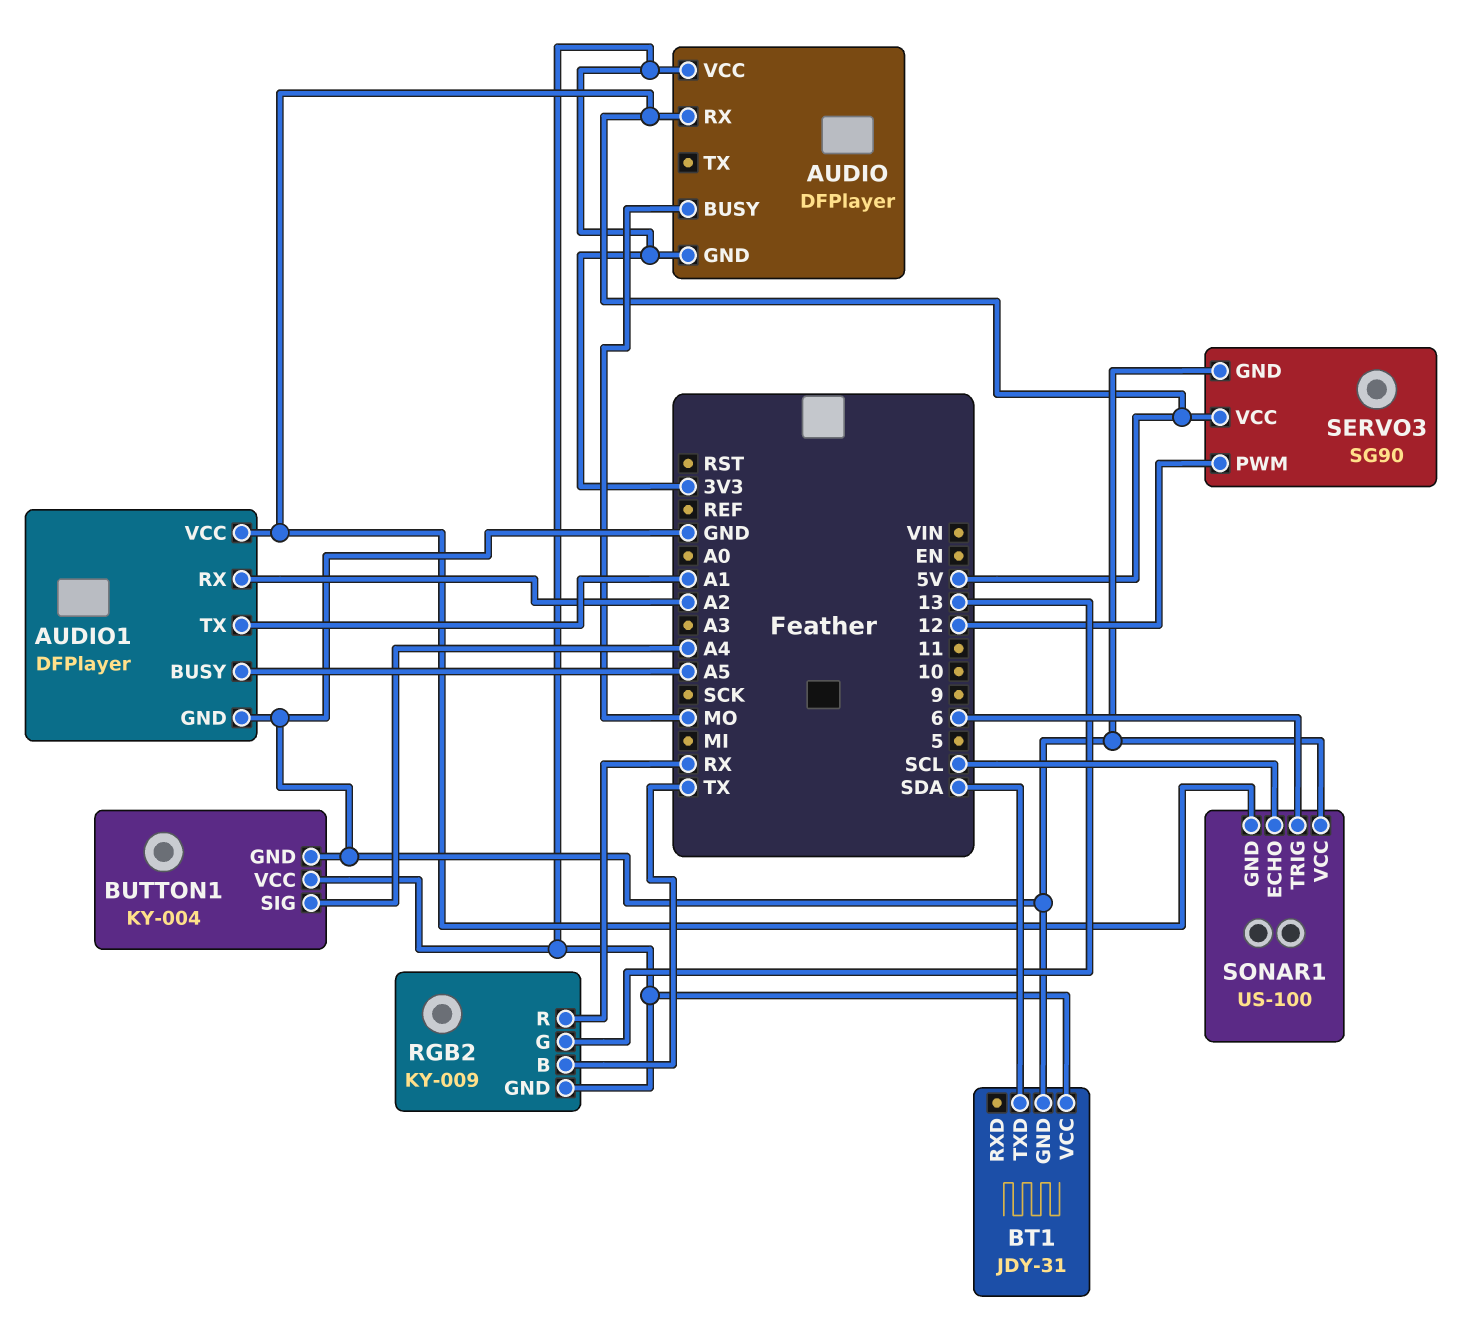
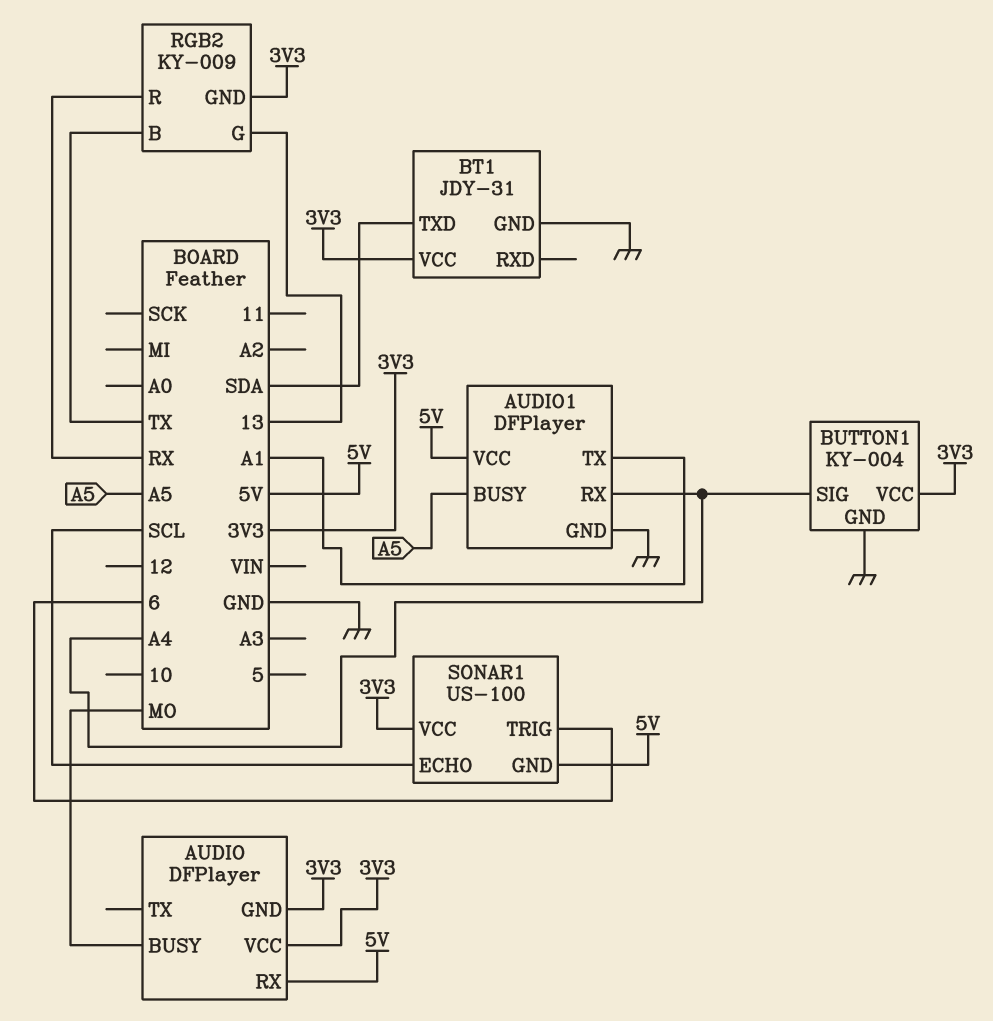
AUDIO1 pin RX: A2 -> A4
SERVO3: SG90 -> none
SERVO3 pin GND: GND -> none
SERVO3 pin PWM: 12 -> none
SERVO3 pin VCC: 5V -> none
SONAR1 pin VCC: GND -> 3V3

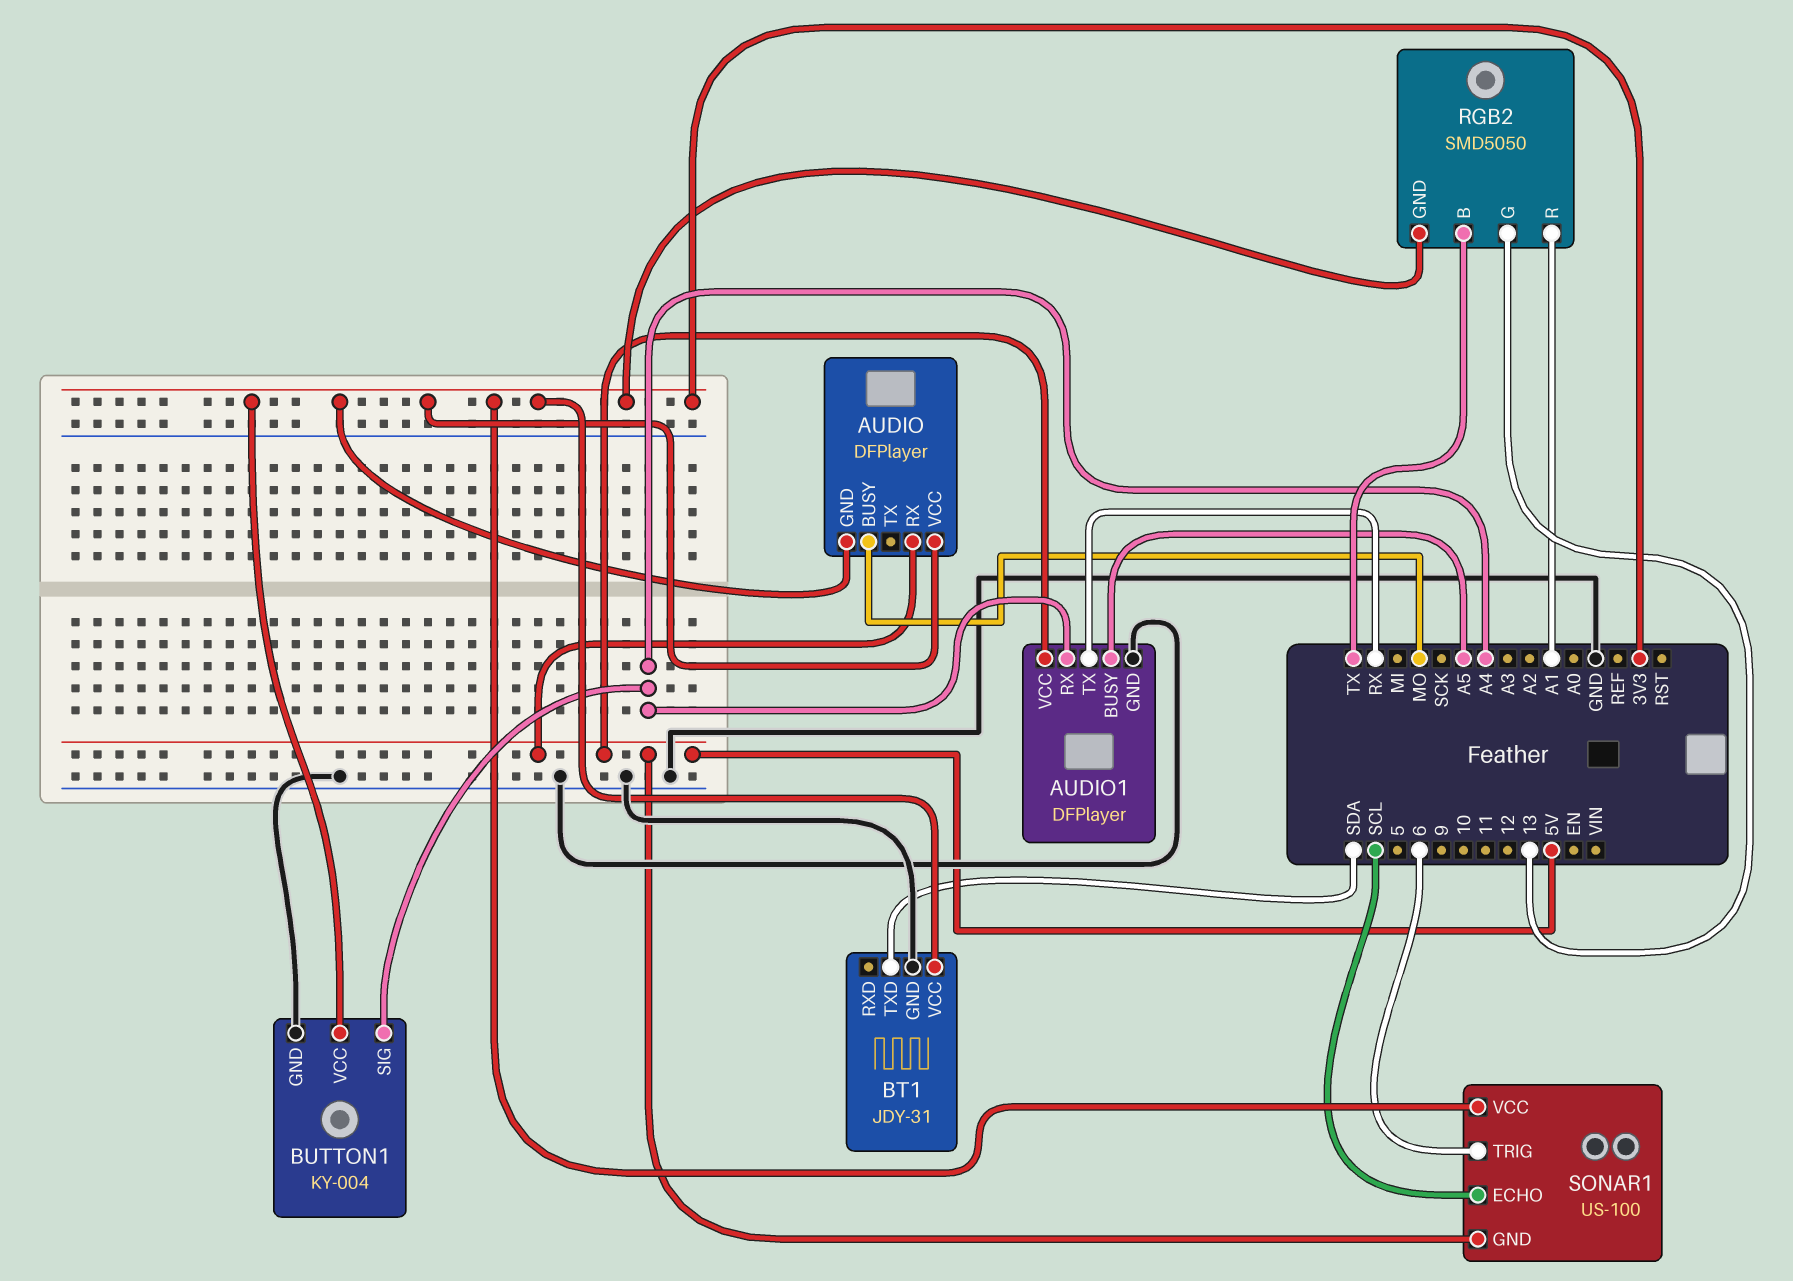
AUDIO1 pin TX: A1 -> RX
RGB2: KY-009 -> SMD5050
RGB2 pin R: RX -> A1

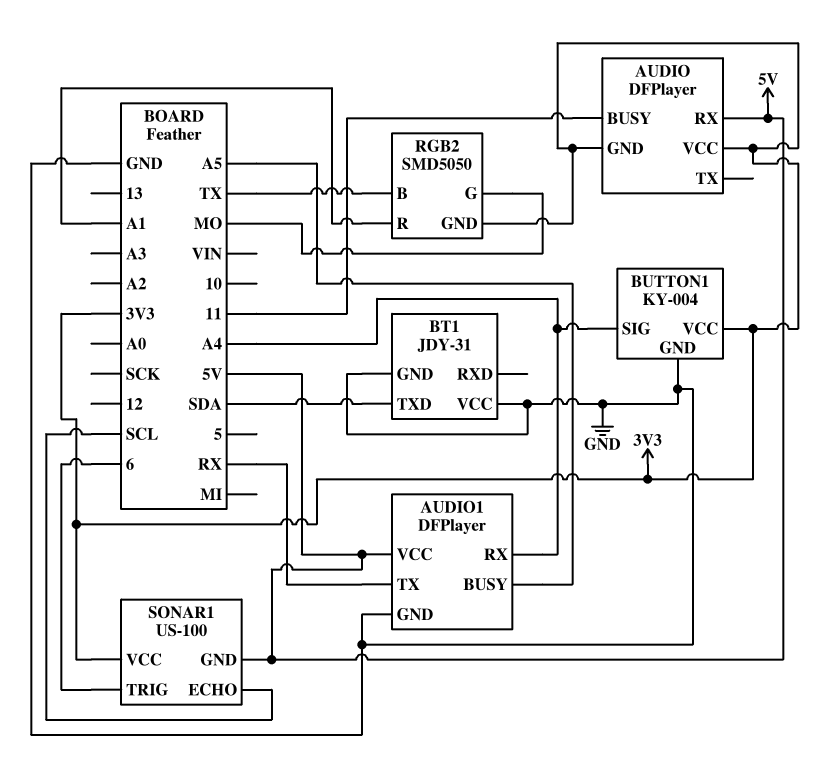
AUDIO pin BUSY: MO -> 11
BT1 pin VCC: 3V3 -> GND
RGB2 pin G: 13 -> MO

